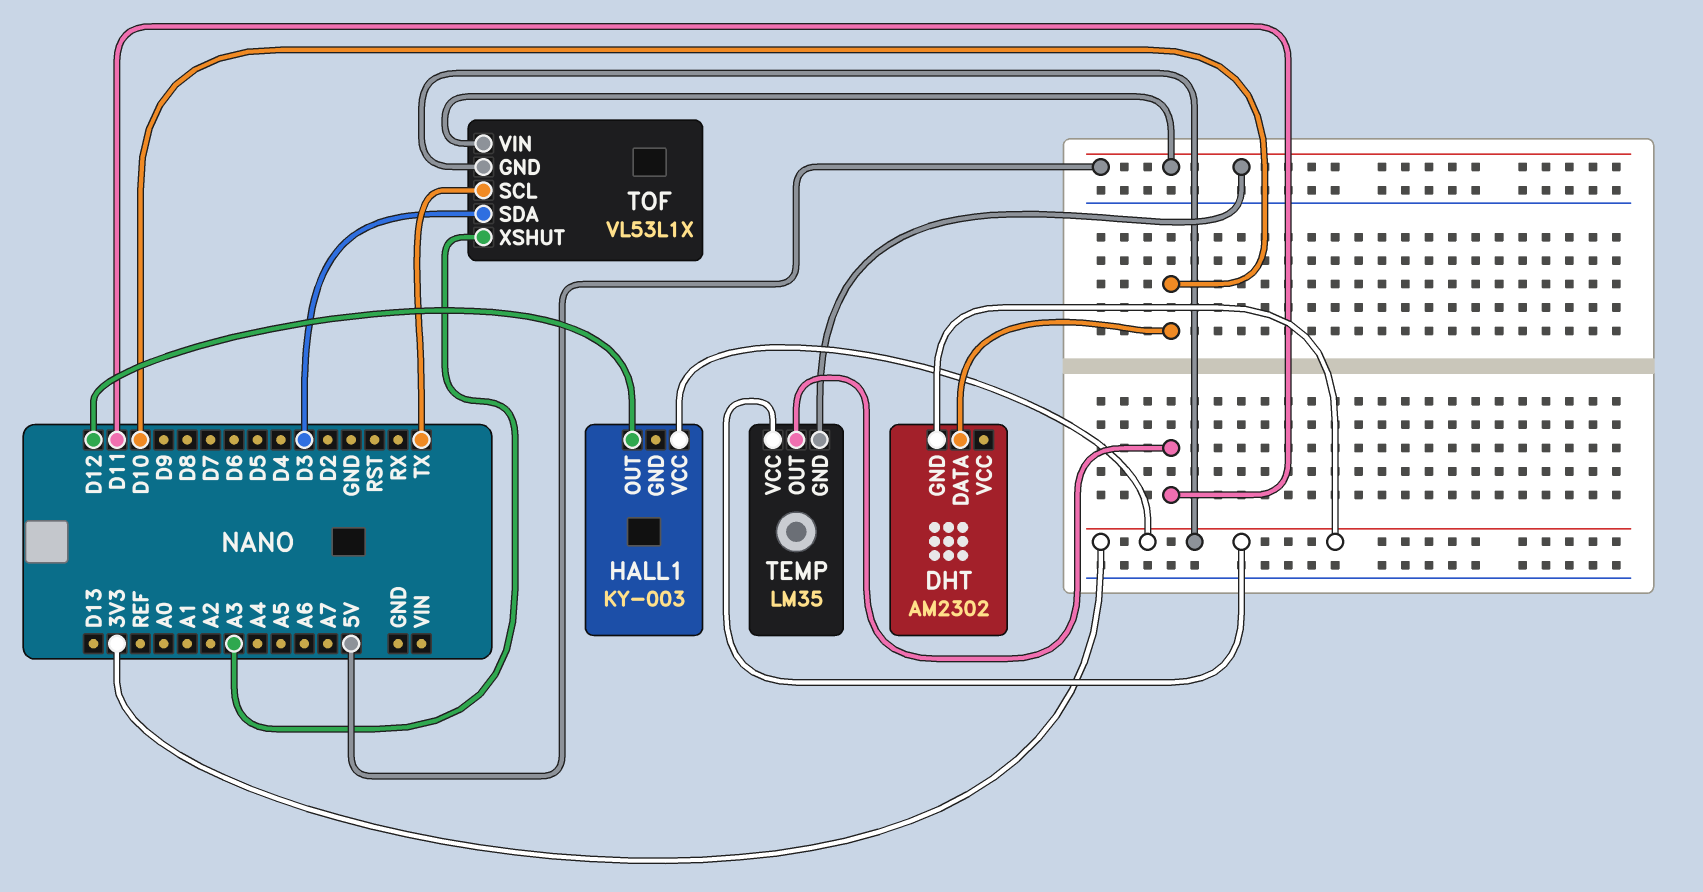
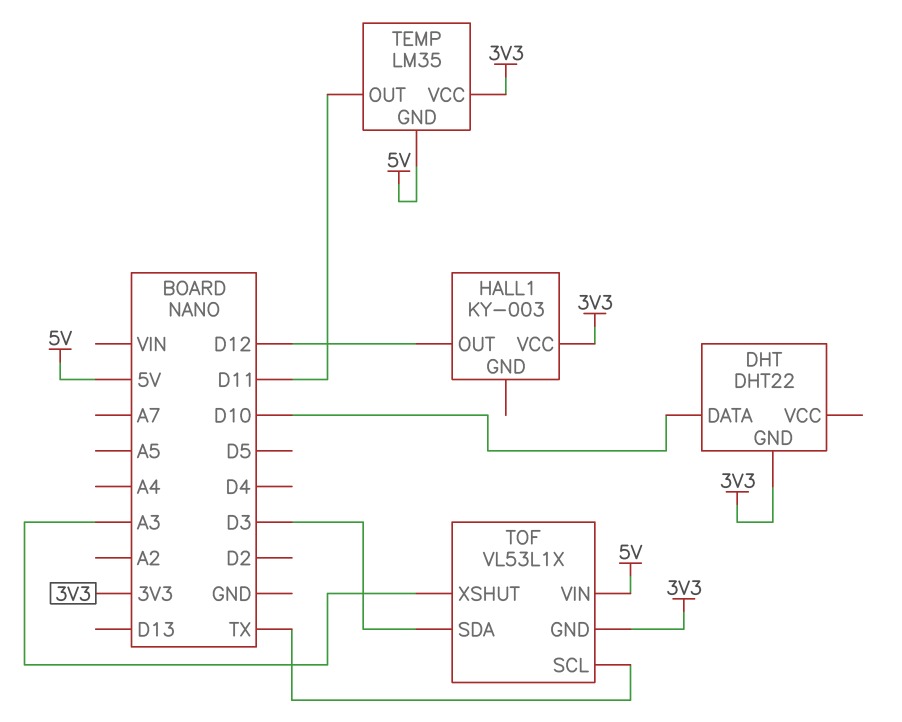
DHT: AM2302 -> DHT22

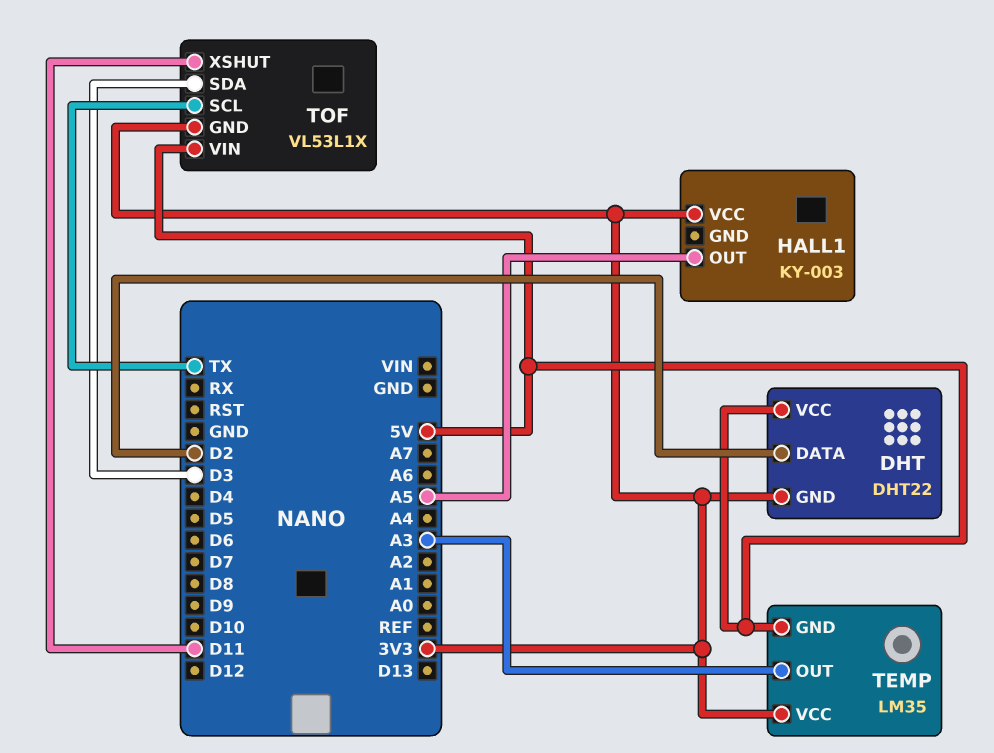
DHT pin DATA: D10 -> D2
DHT pin VCC: none -> 5V
HALL1 pin OUT: D12 -> A5
TEMP pin OUT: D11 -> A3
TOF pin XSHUT: A3 -> D11

